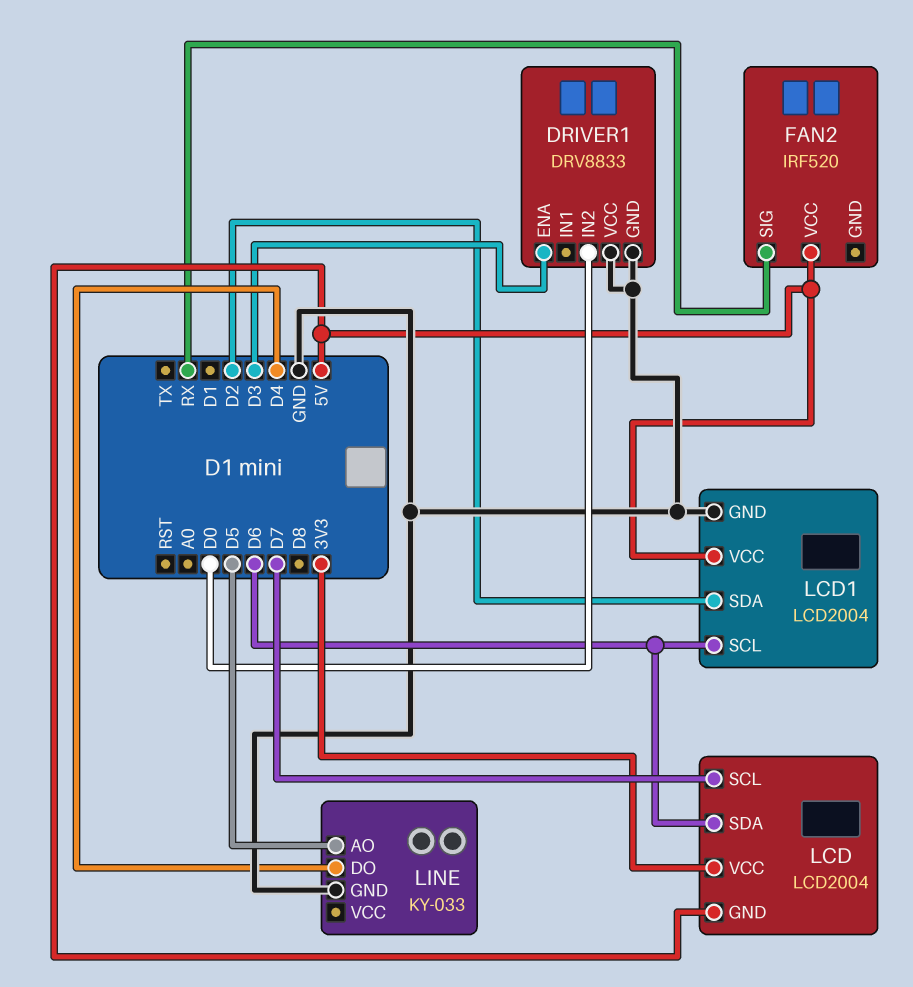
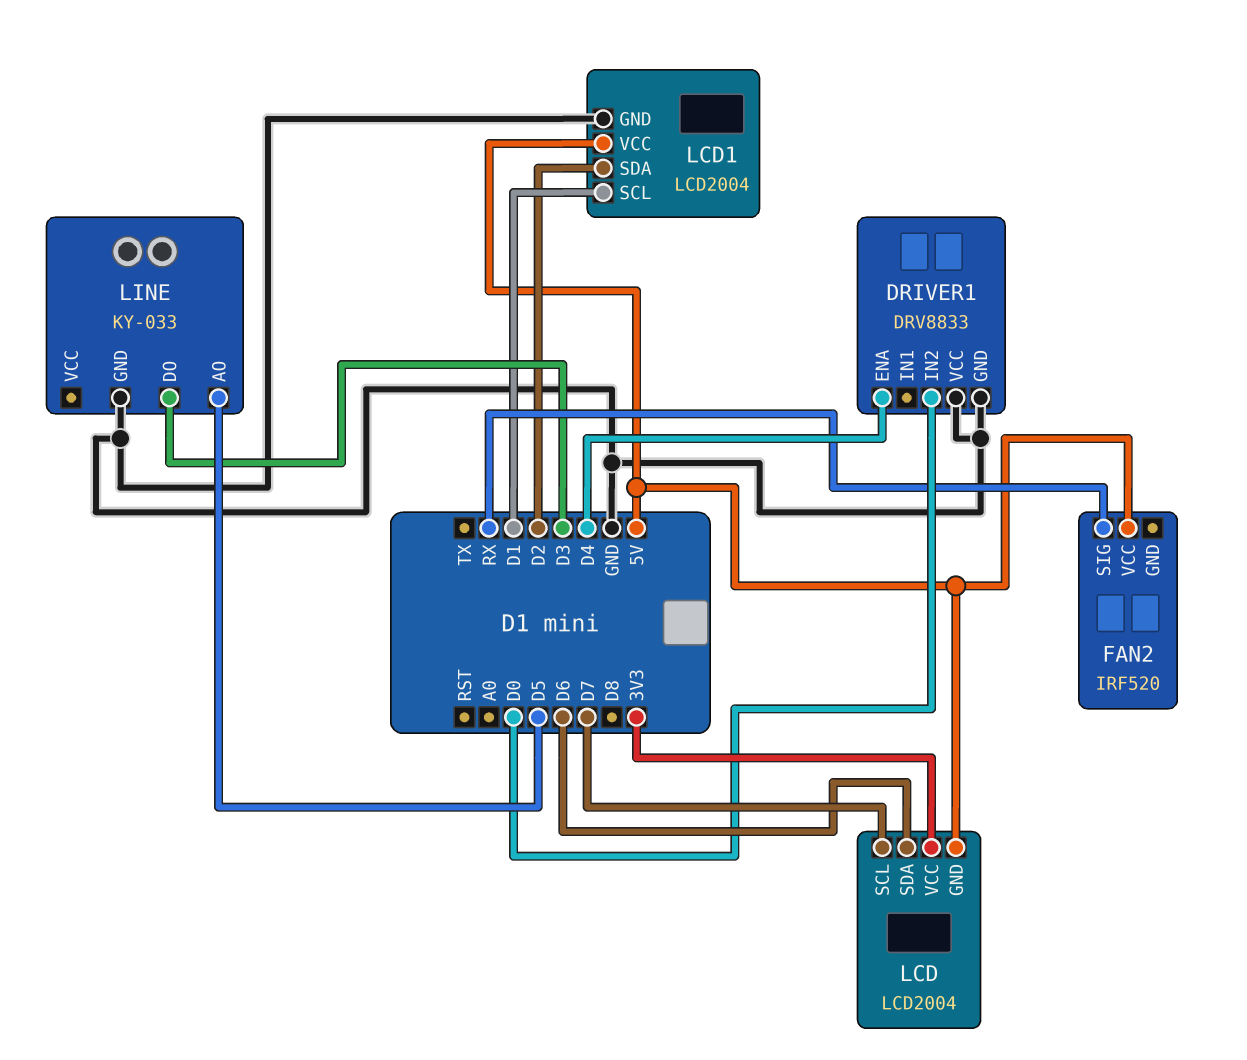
DRIVER1 pin ENA: D3 -> D4
LCD1 pin SCL: D6 -> D1
LINE pin DO: D4 -> D3

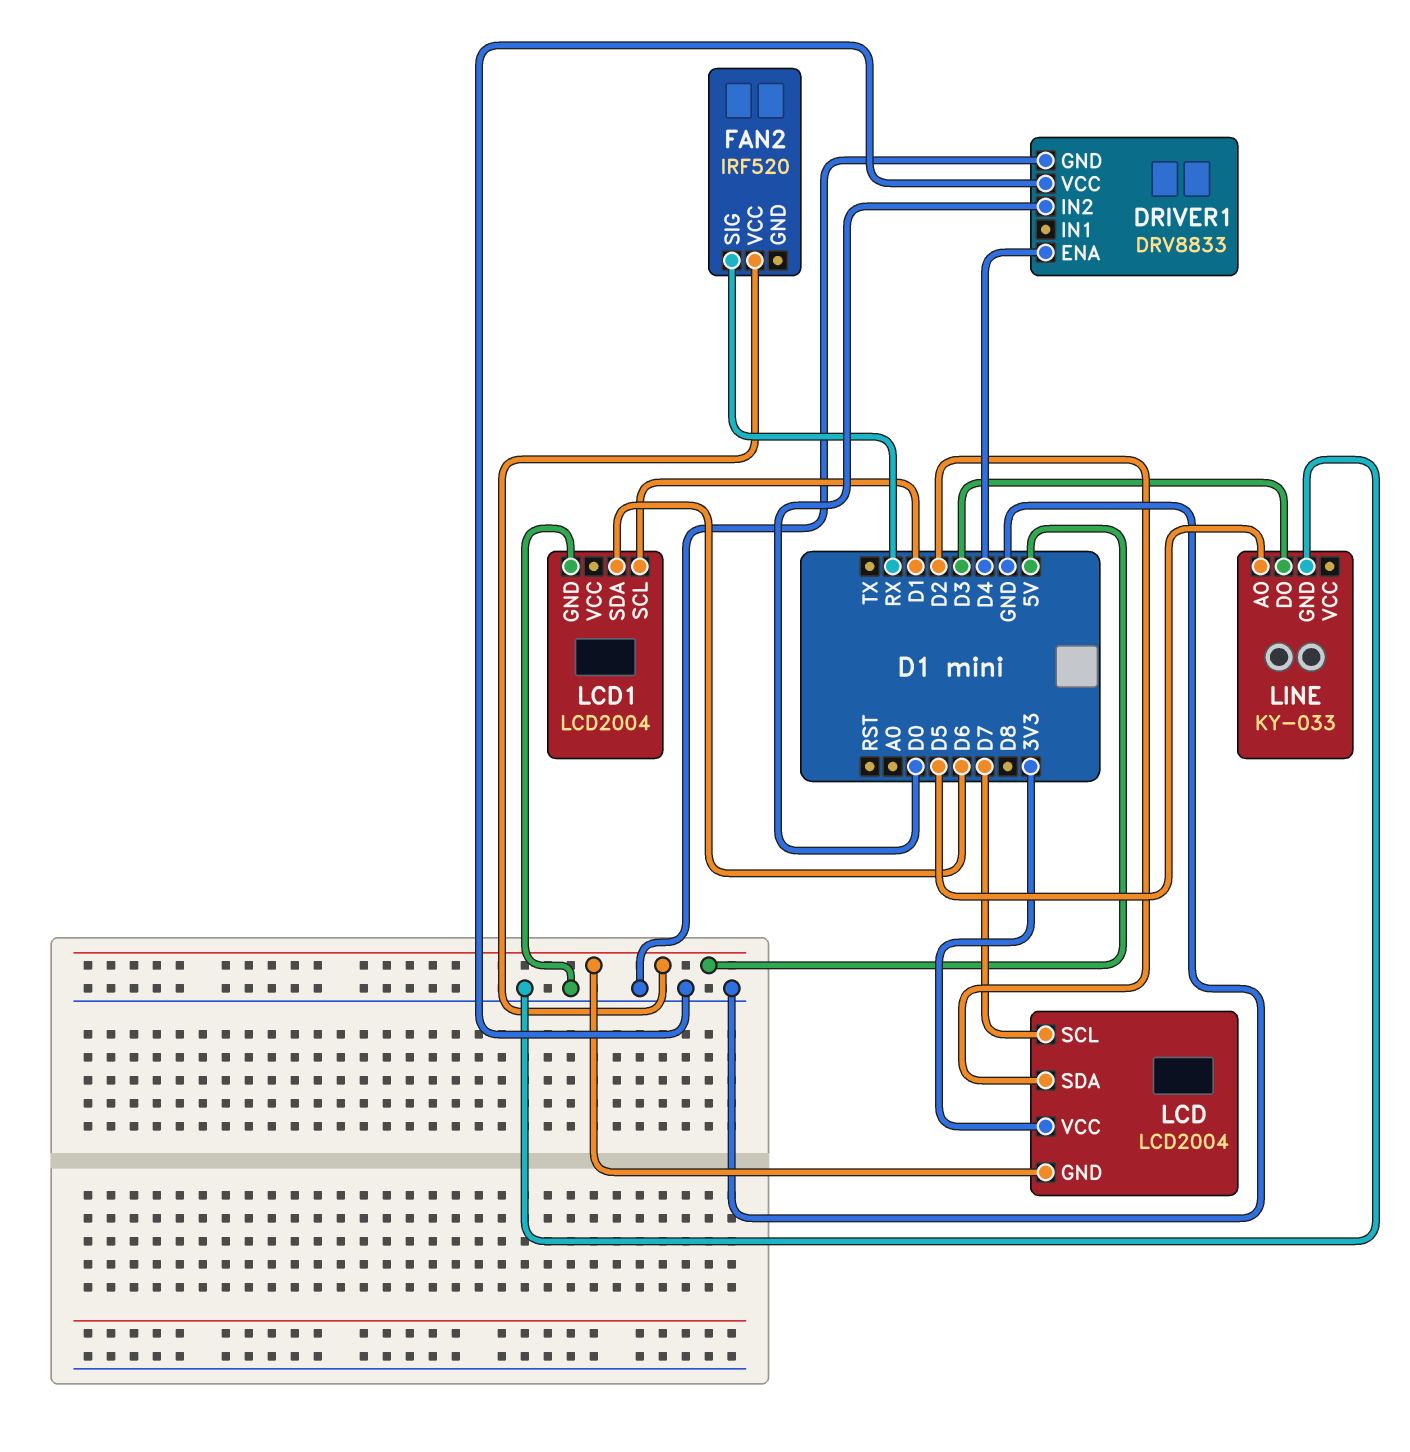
LCD pin SDA: D6 -> D2
LCD1 pin SDA: D2 -> D6
LCD1 pin VCC: 5V -> none

